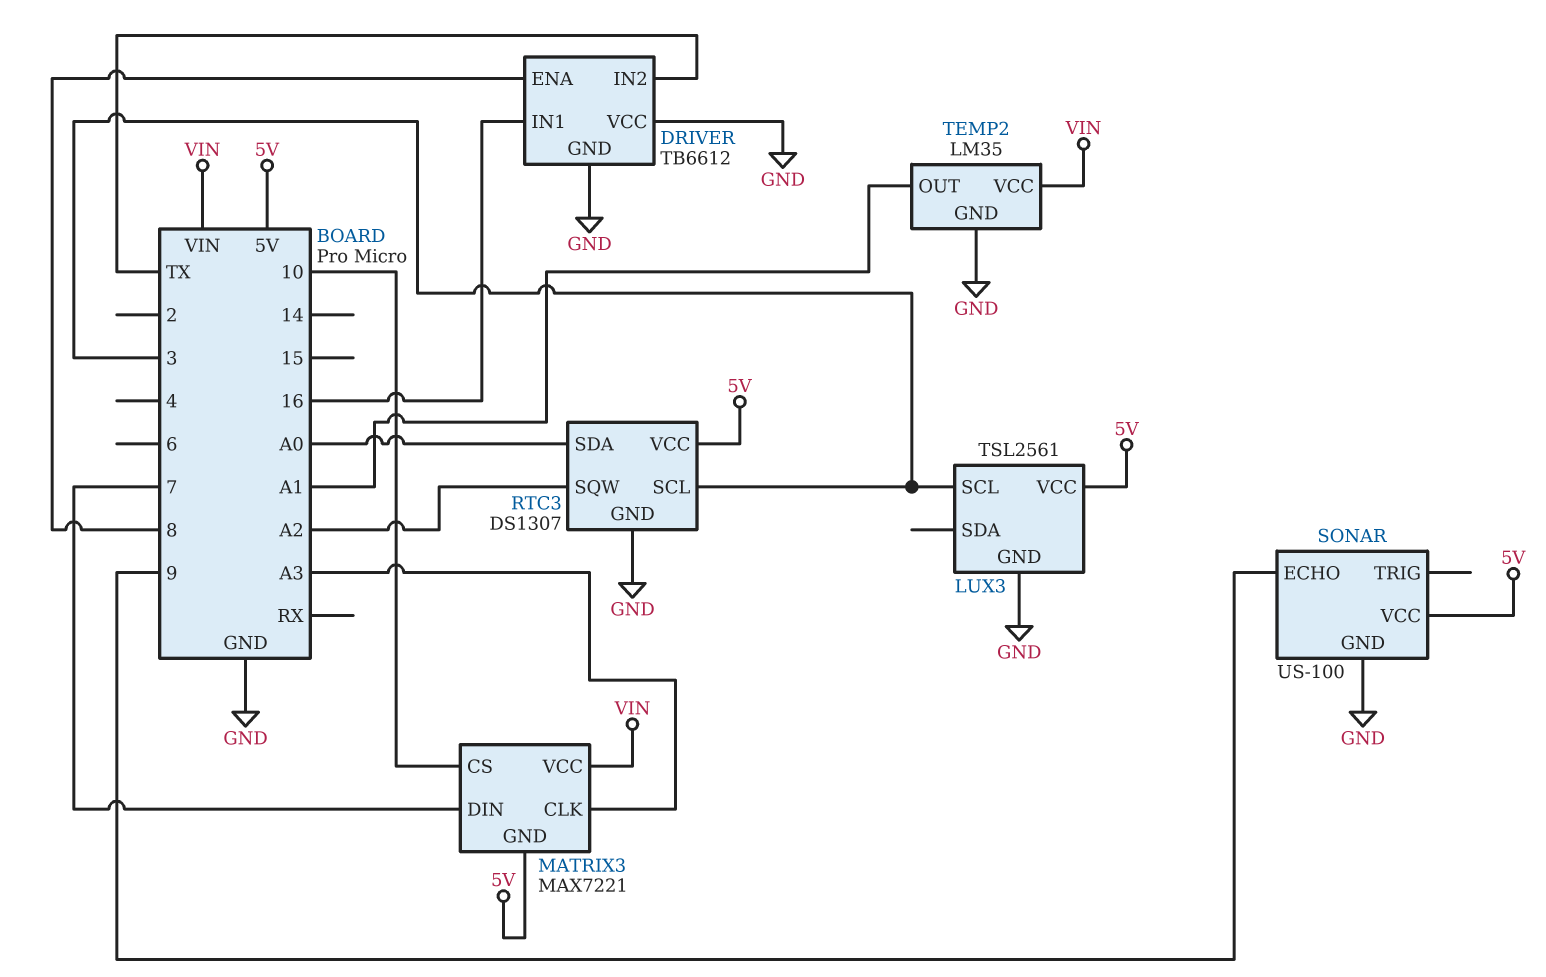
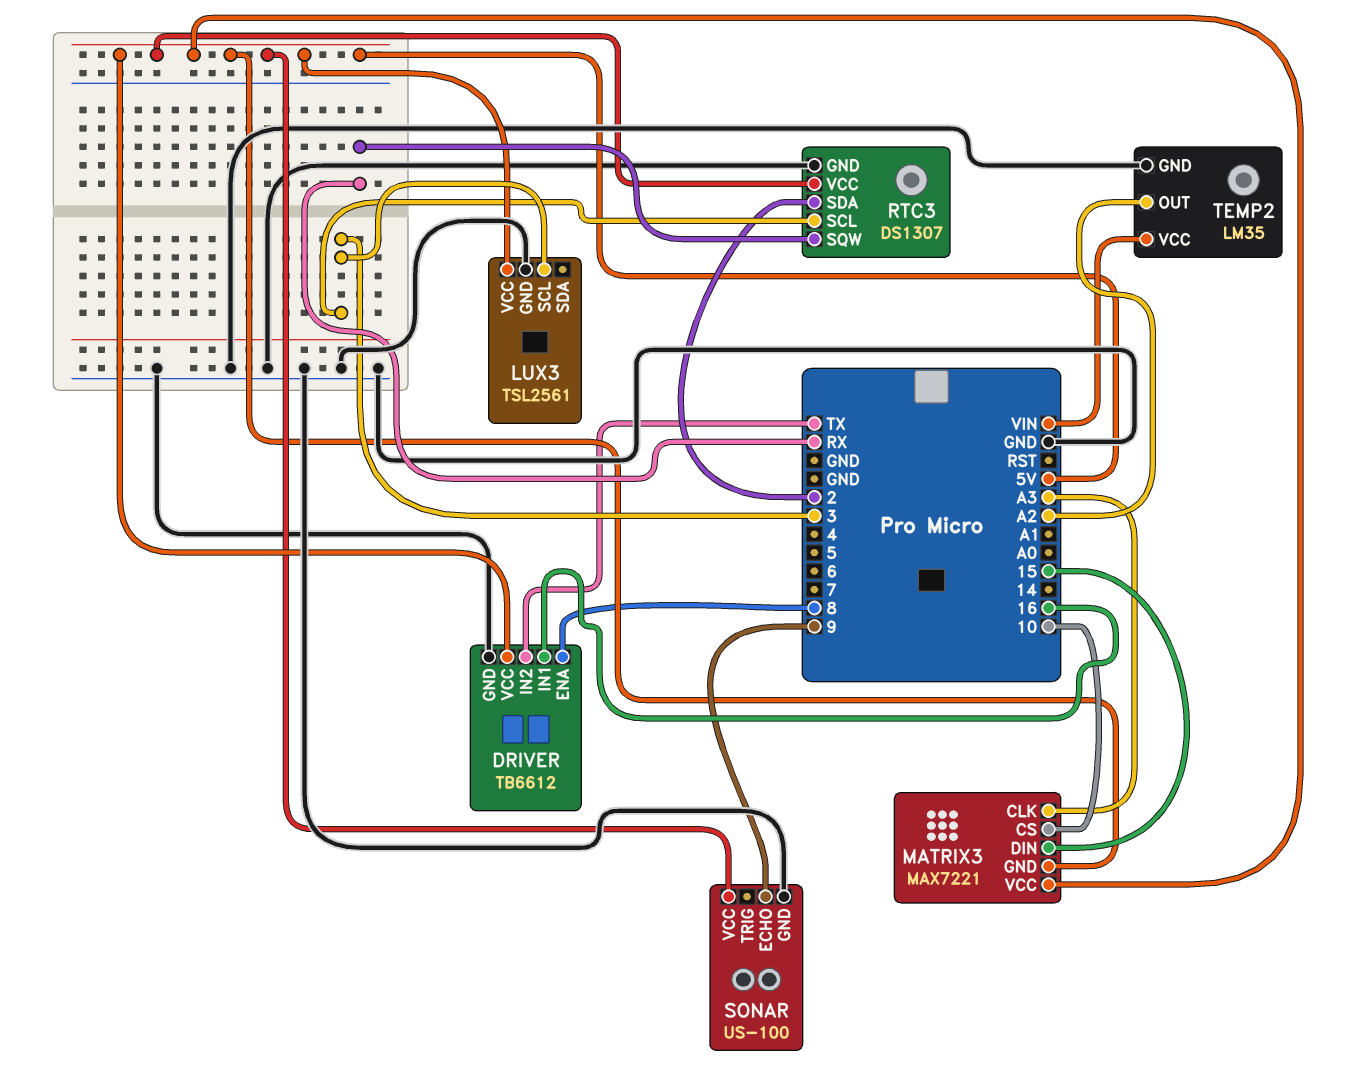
DRIVER pin VCC: GND -> 5V
MATRIX3 pin DIN: 7 -> 15
MATRIX3 pin VCC: VIN -> 5V
RTC3 pin SDA: A0 -> 2
RTC3 pin SQW: A2 -> RX
TEMP2 pin OUT: A1 -> A2

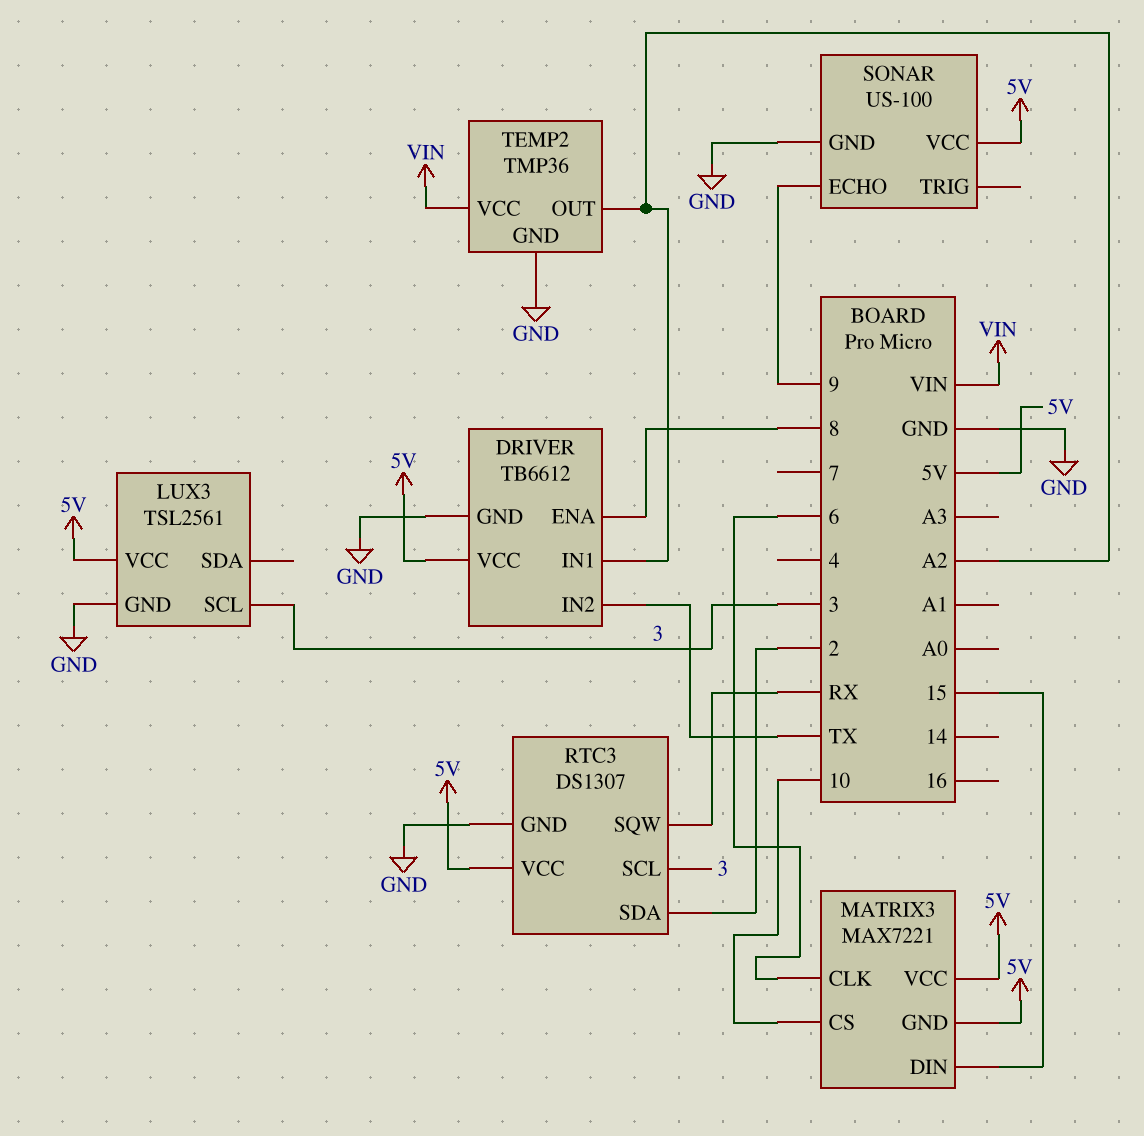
DRIVER pin IN1: 16 -> A2
MATRIX3 pin CLK: A3 -> 6
TEMP2: LM35 -> TMP36

